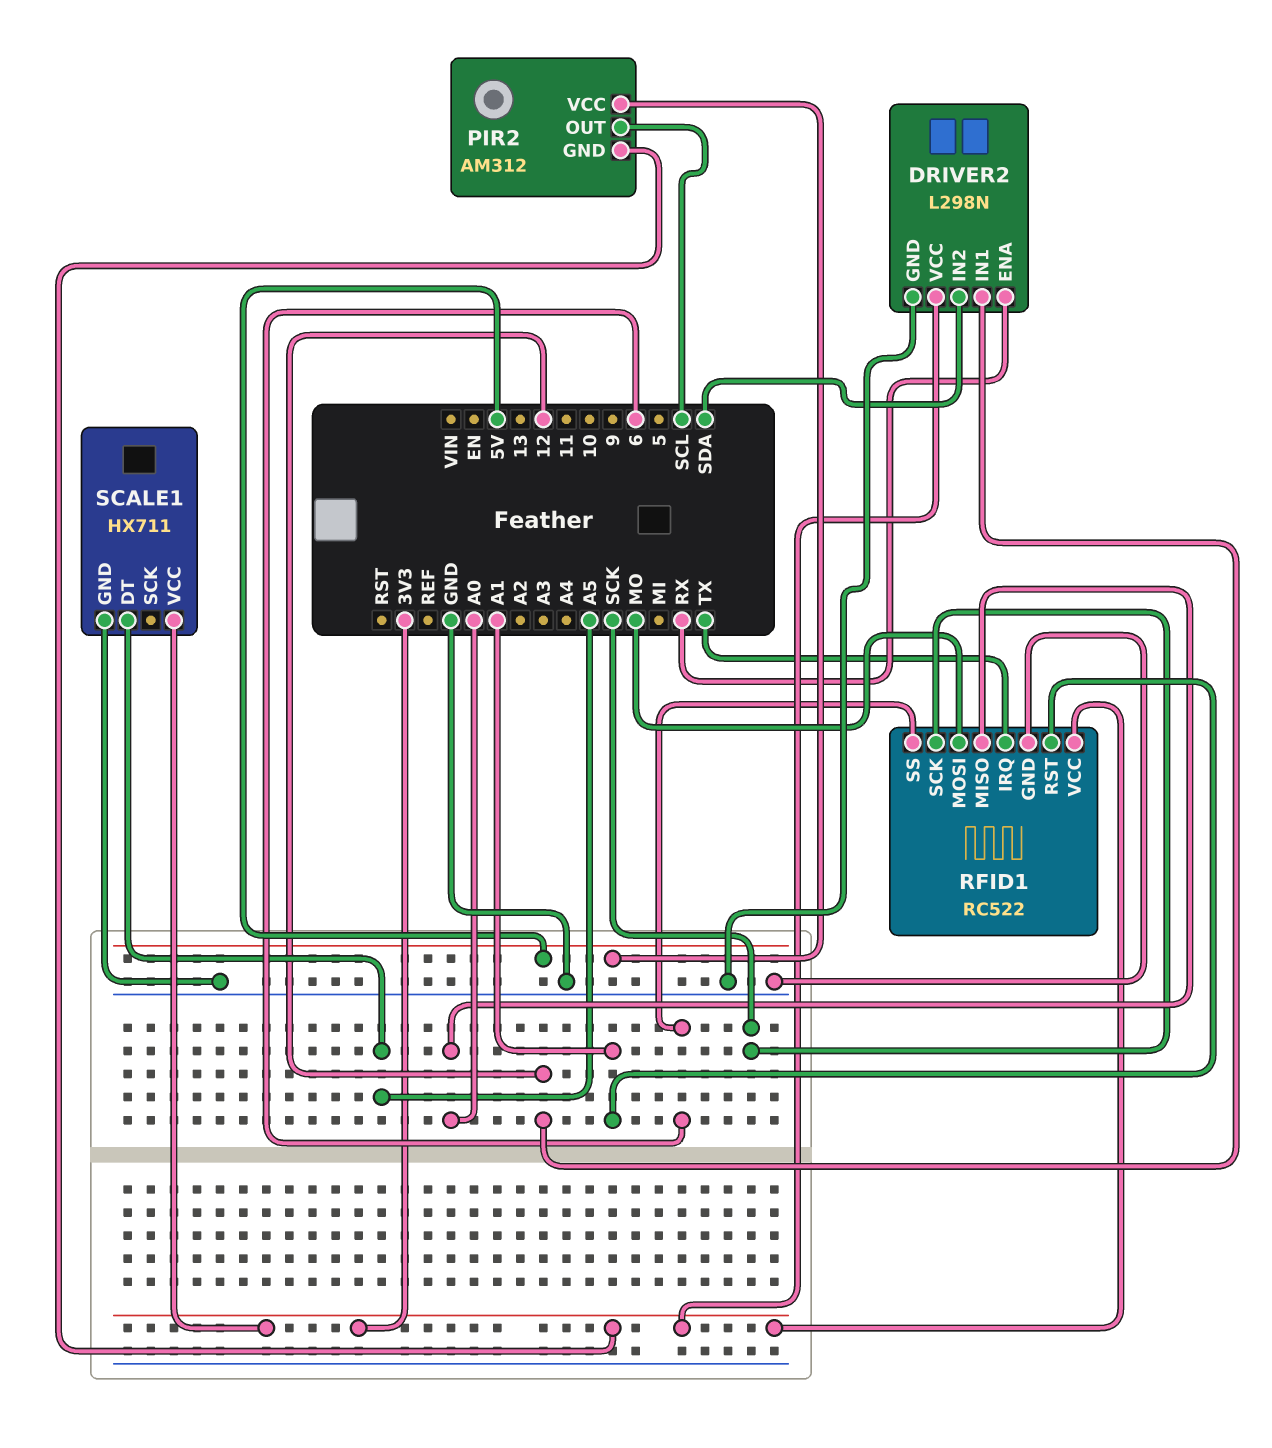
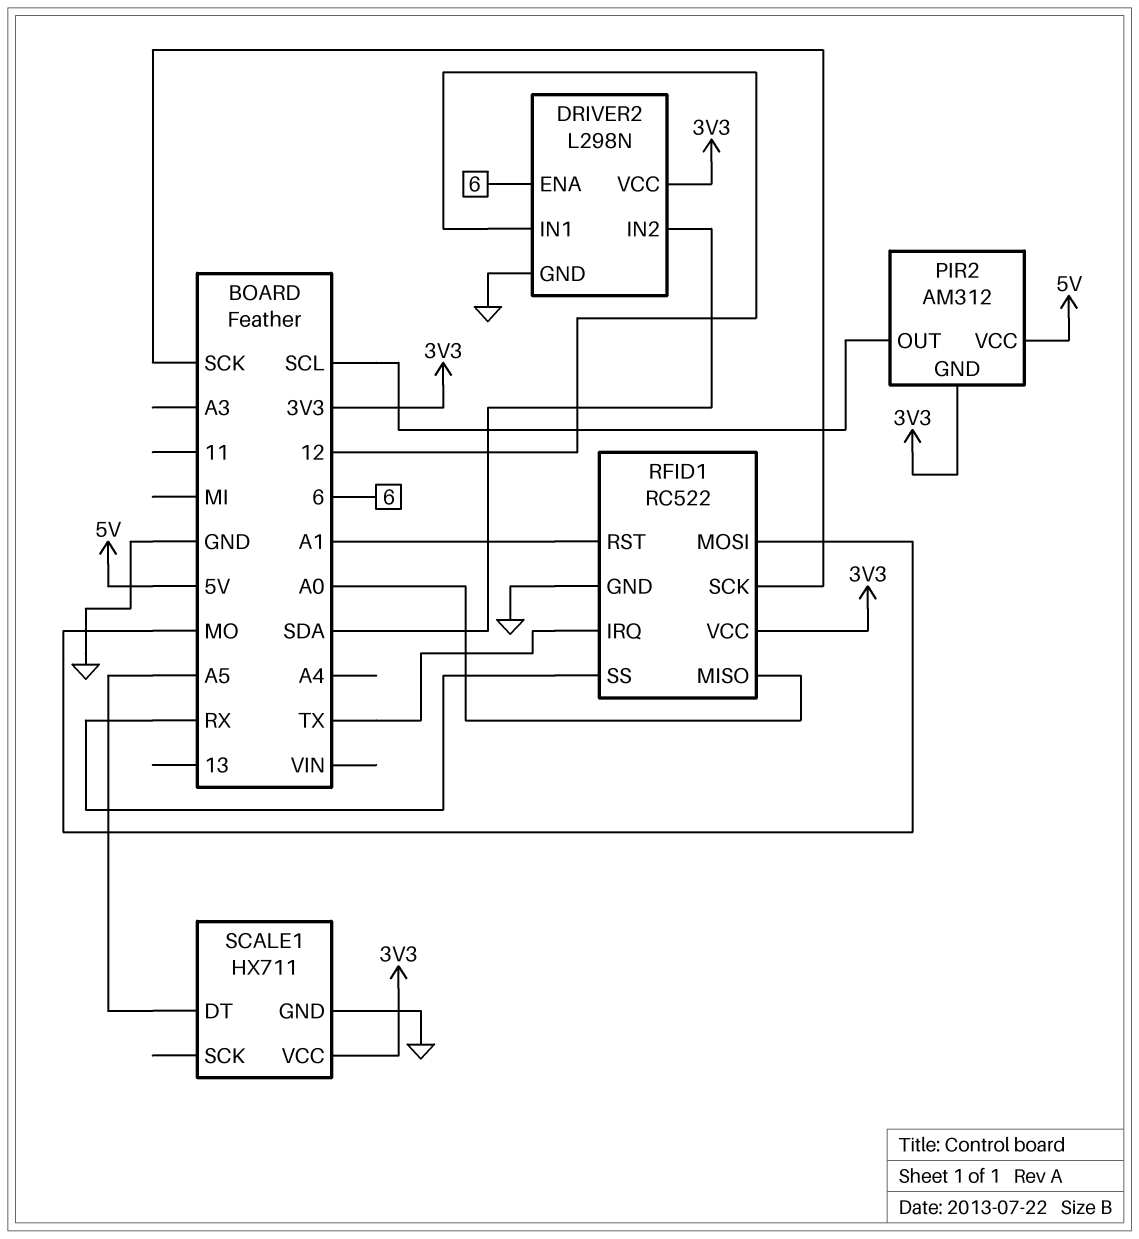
DRIVER2 pin ENA: RX -> 6
RFID1 pin SS: 6 -> RX

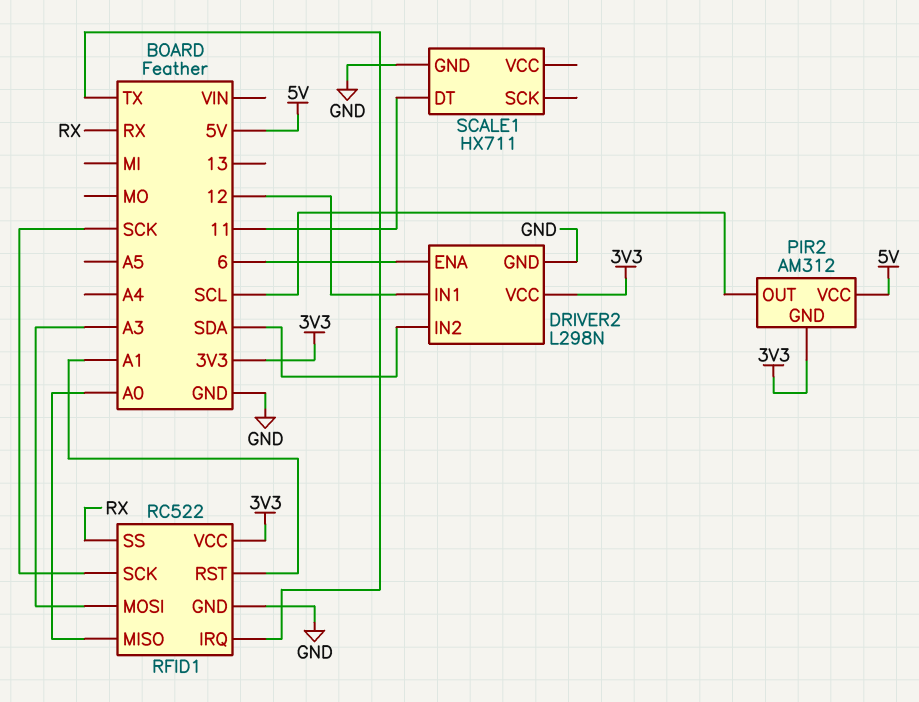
RFID1 pin MOSI: MO -> A3
SCALE1 pin DT: A5 -> 11
SCALE1 pin VCC: 3V3 -> none

